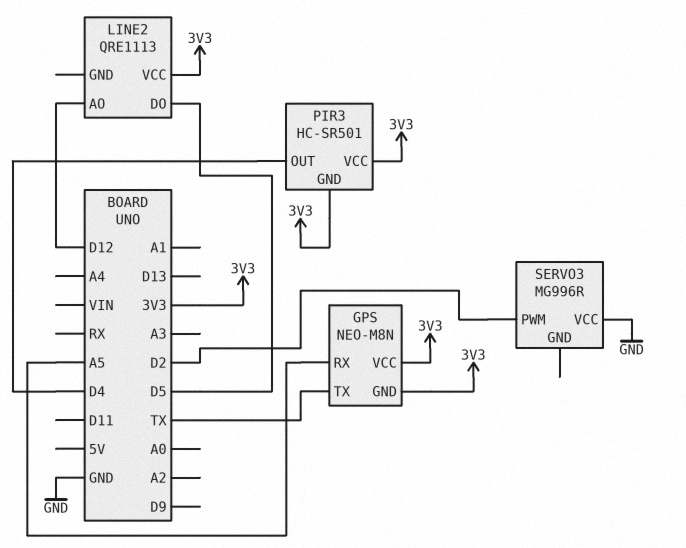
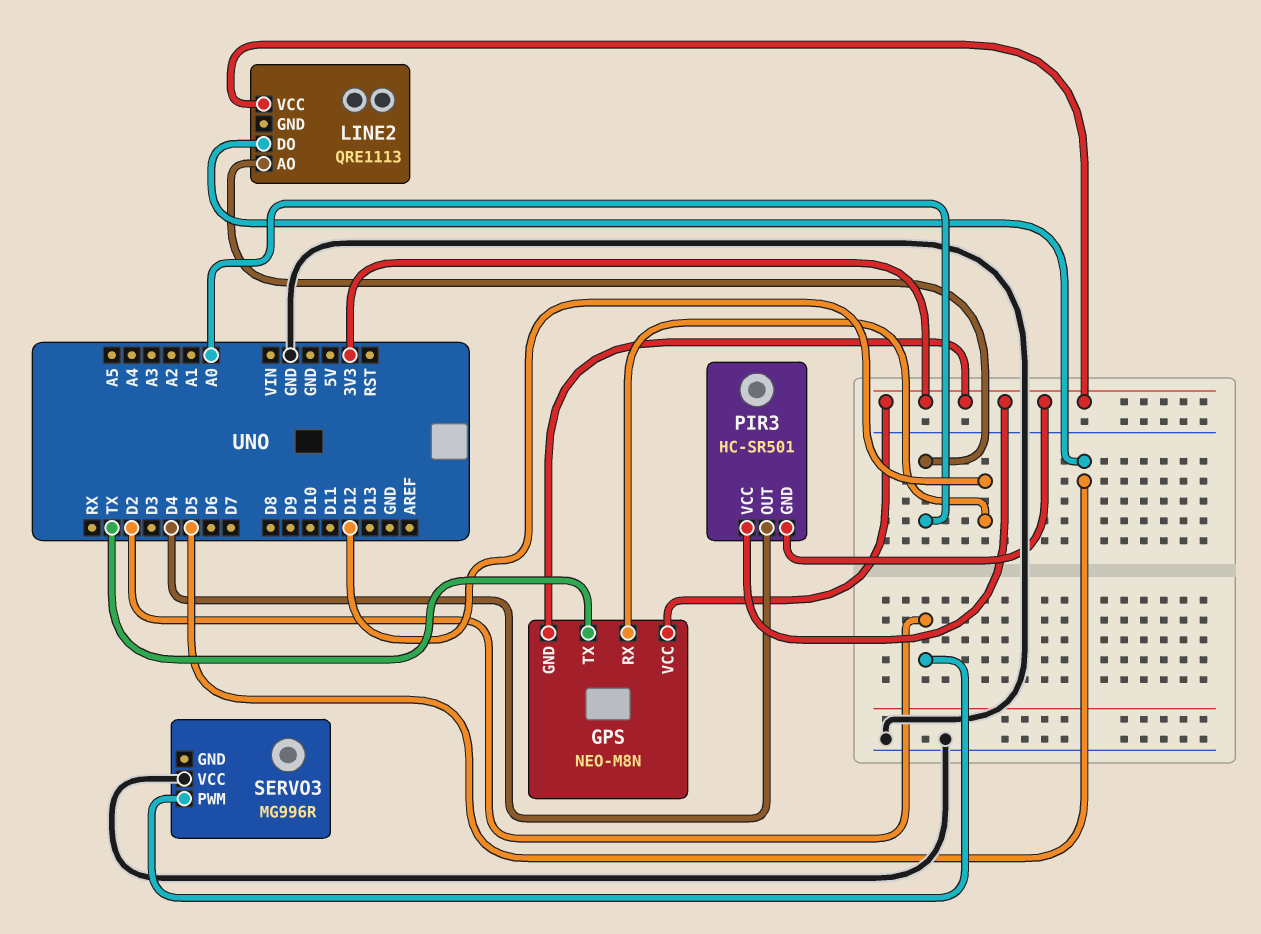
GPS pin RX: A5 -> D12
LINE2 pin AO: D12 -> A0

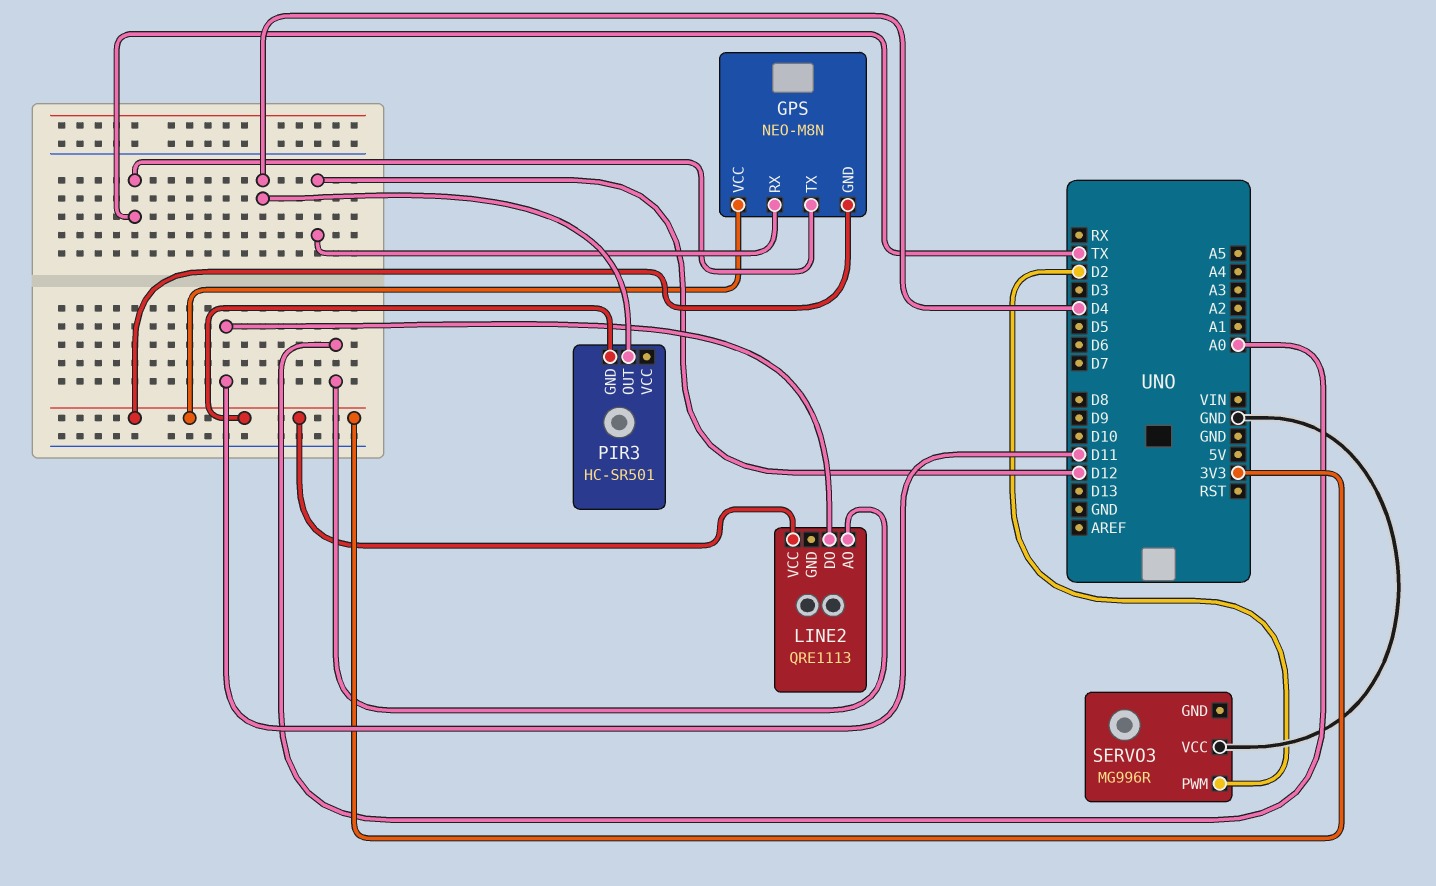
LINE2 pin DO: D5 -> D11
PIR3 pin VCC: 3V3 -> none

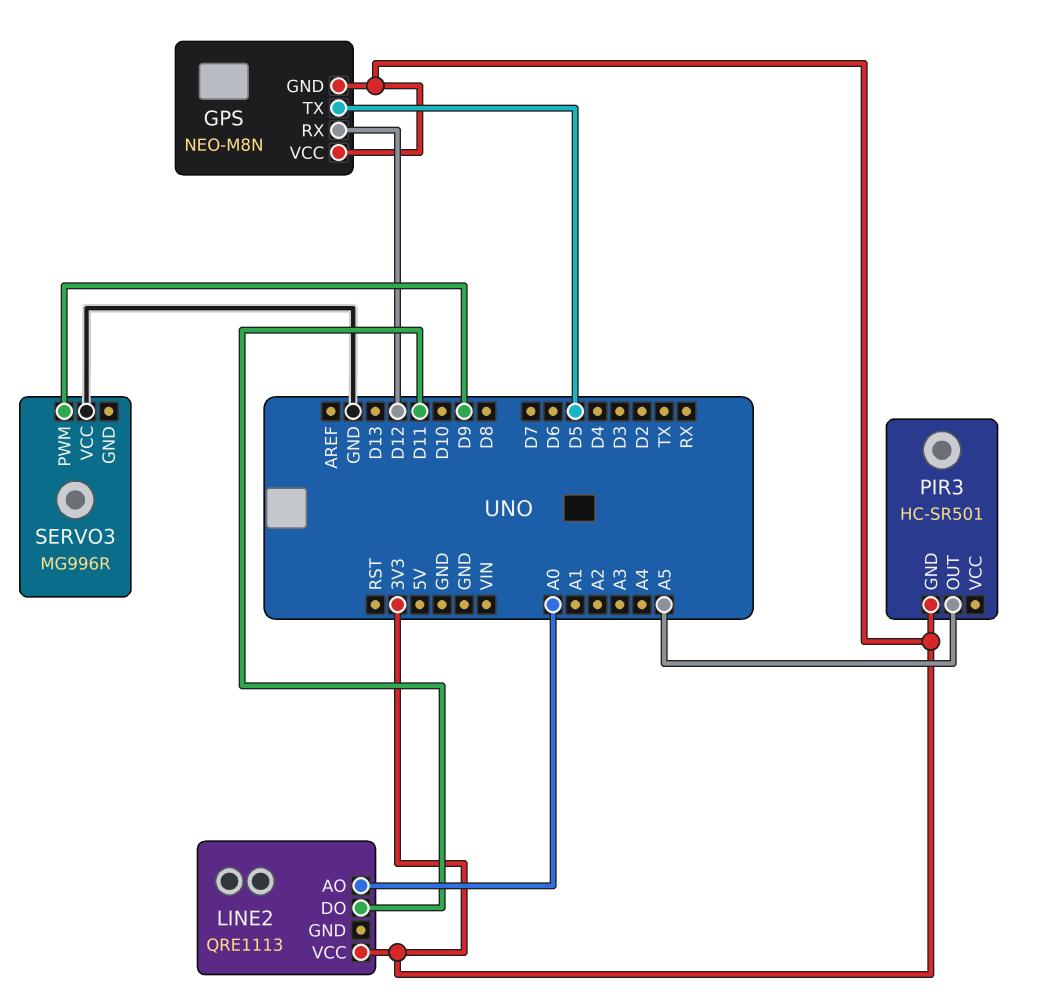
GPS pin TX: TX -> D5
PIR3 pin OUT: D4 -> A5
SERVO3 pin PWM: D2 -> D9

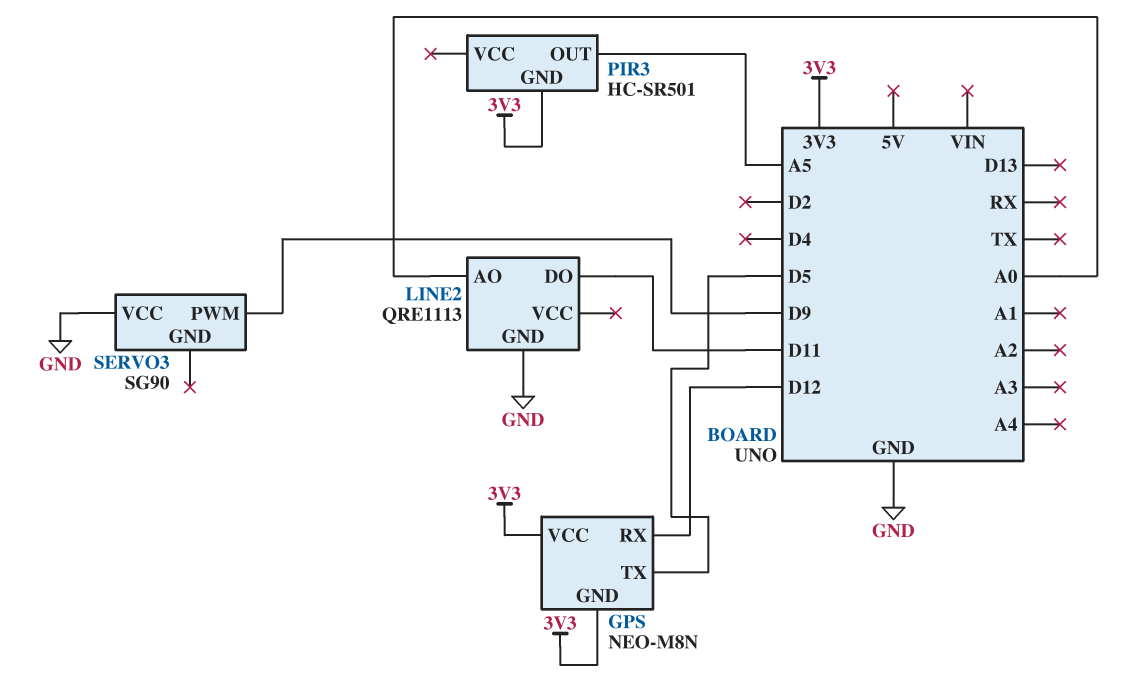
LINE2 pin GND: none -> GND
LINE2 pin VCC: 3V3 -> none
SERVO3: MG996R -> SG90

